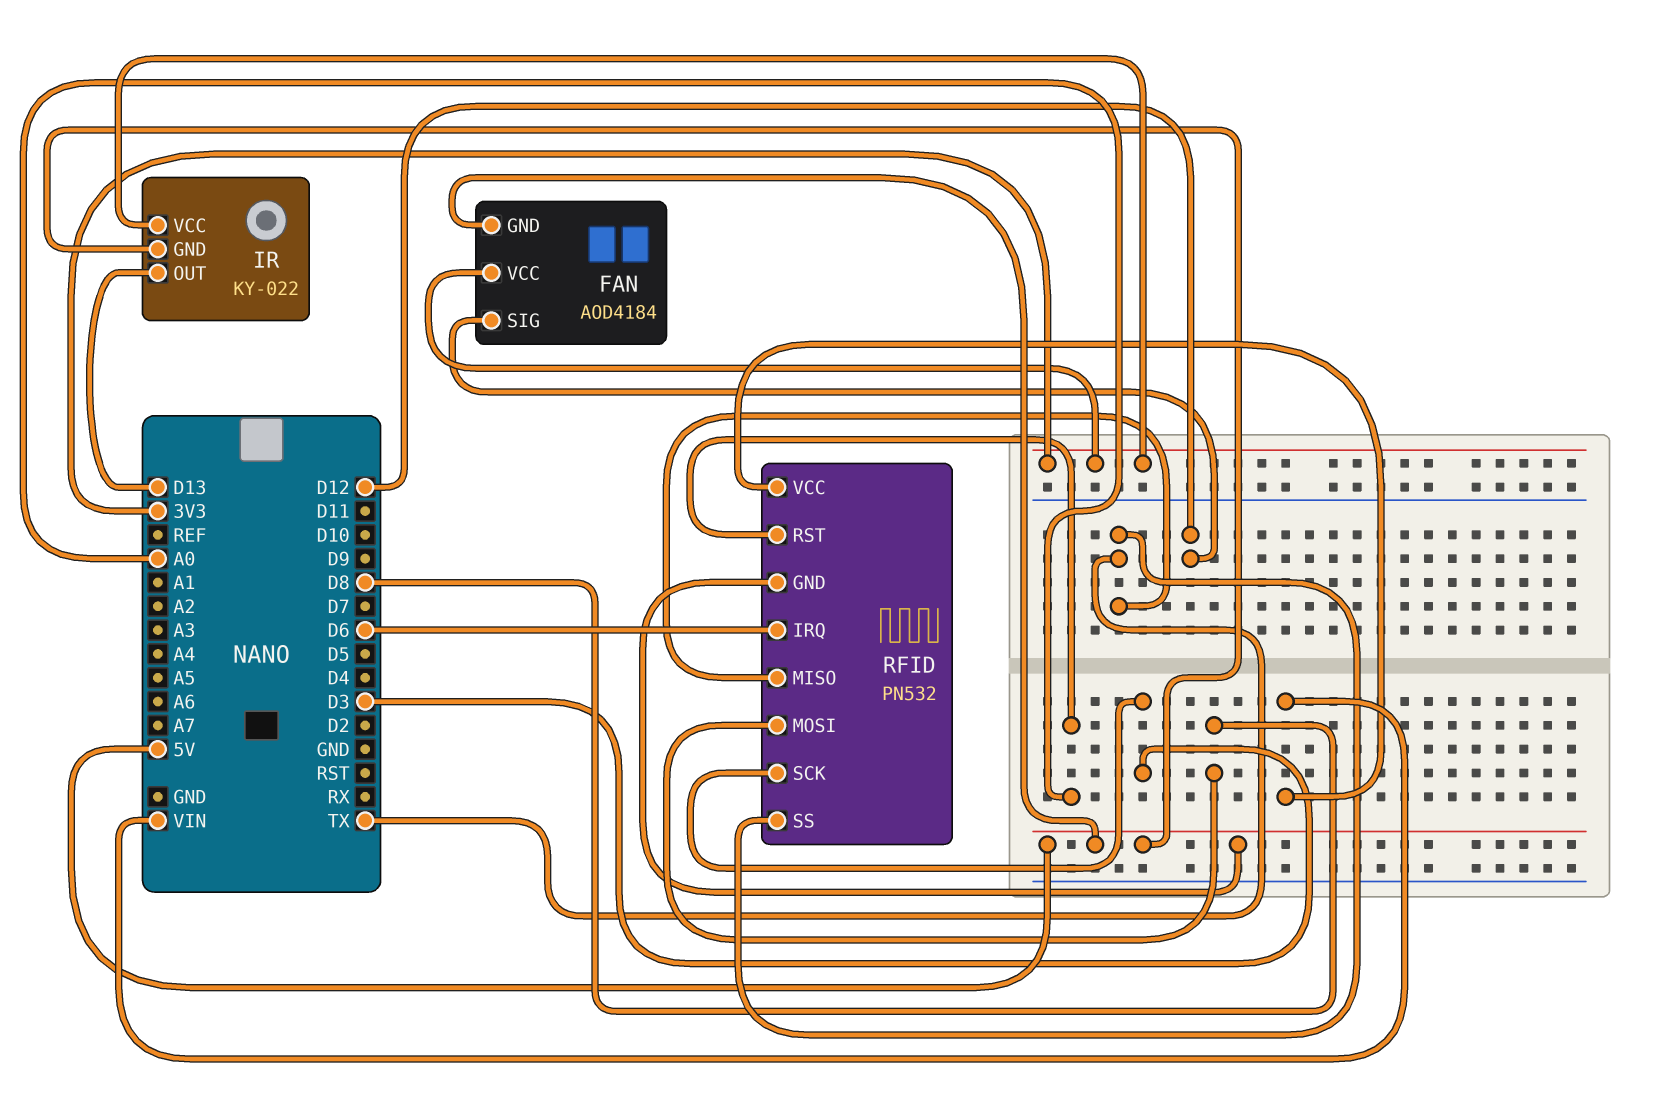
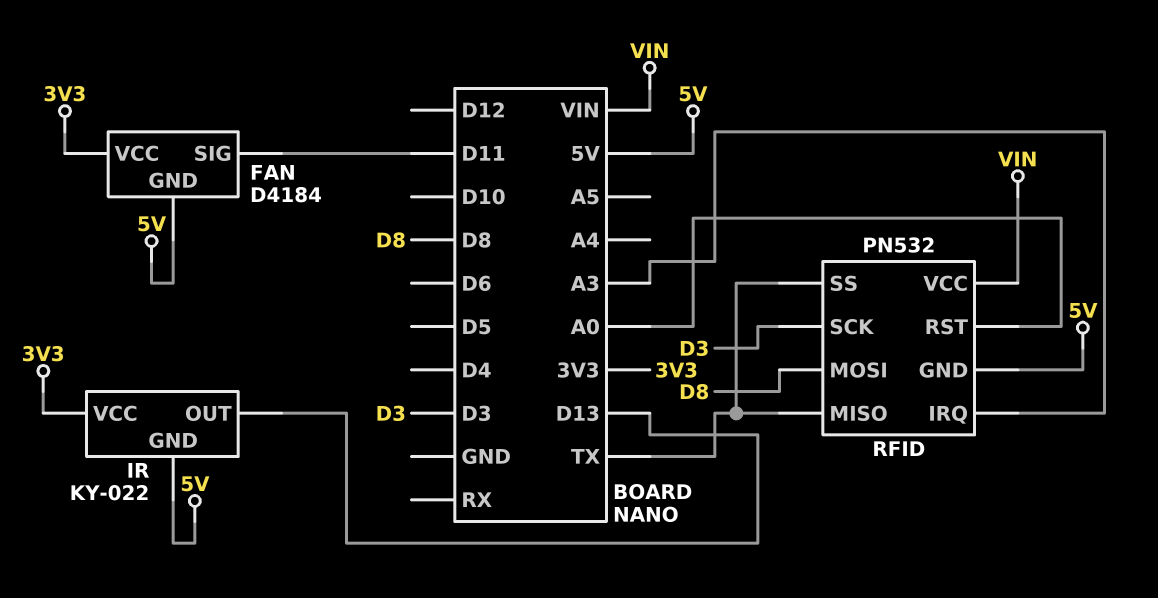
FAN: AOD4184 -> D4184
FAN pin SIG: D12 -> D11
RFID pin IRQ: D6 -> A3

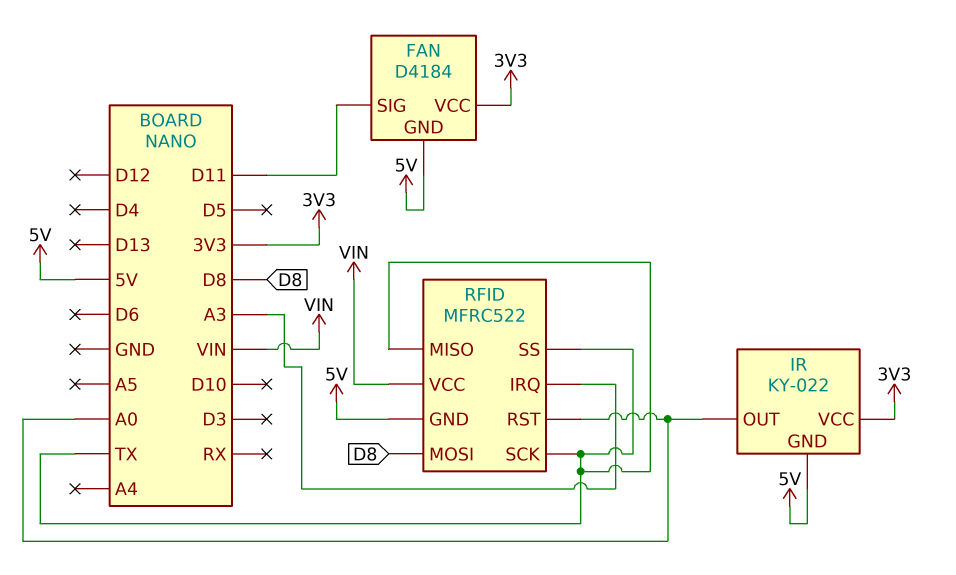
IR pin OUT: D13 -> A0
RFID: PN532 -> MFRC522
RFID pin SCK: D3 -> TX

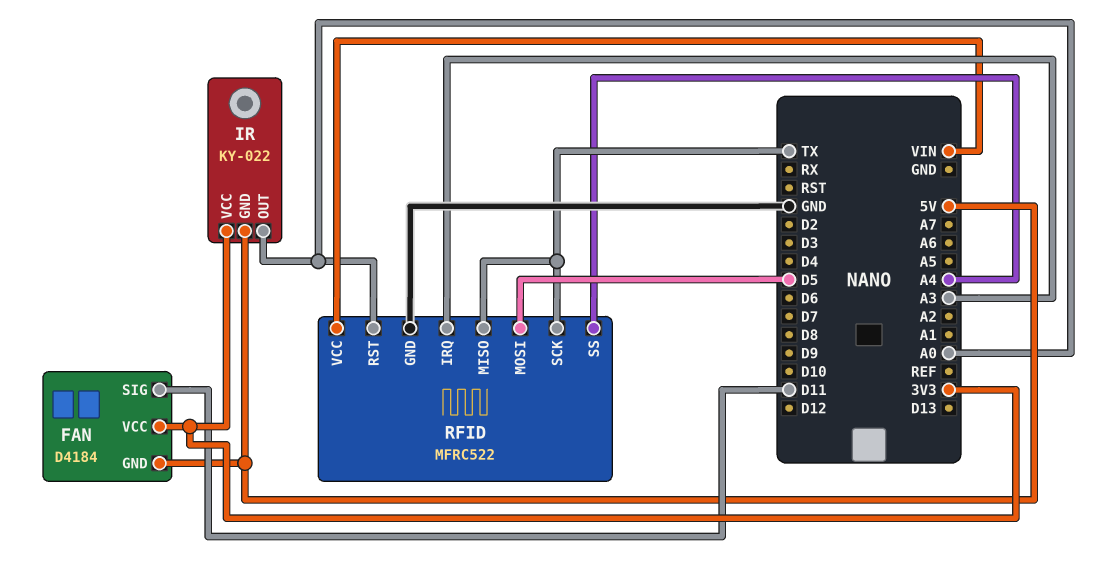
RFID pin GND: 5V -> GND
RFID pin MOSI: D8 -> D5
RFID pin SS: TX -> A4

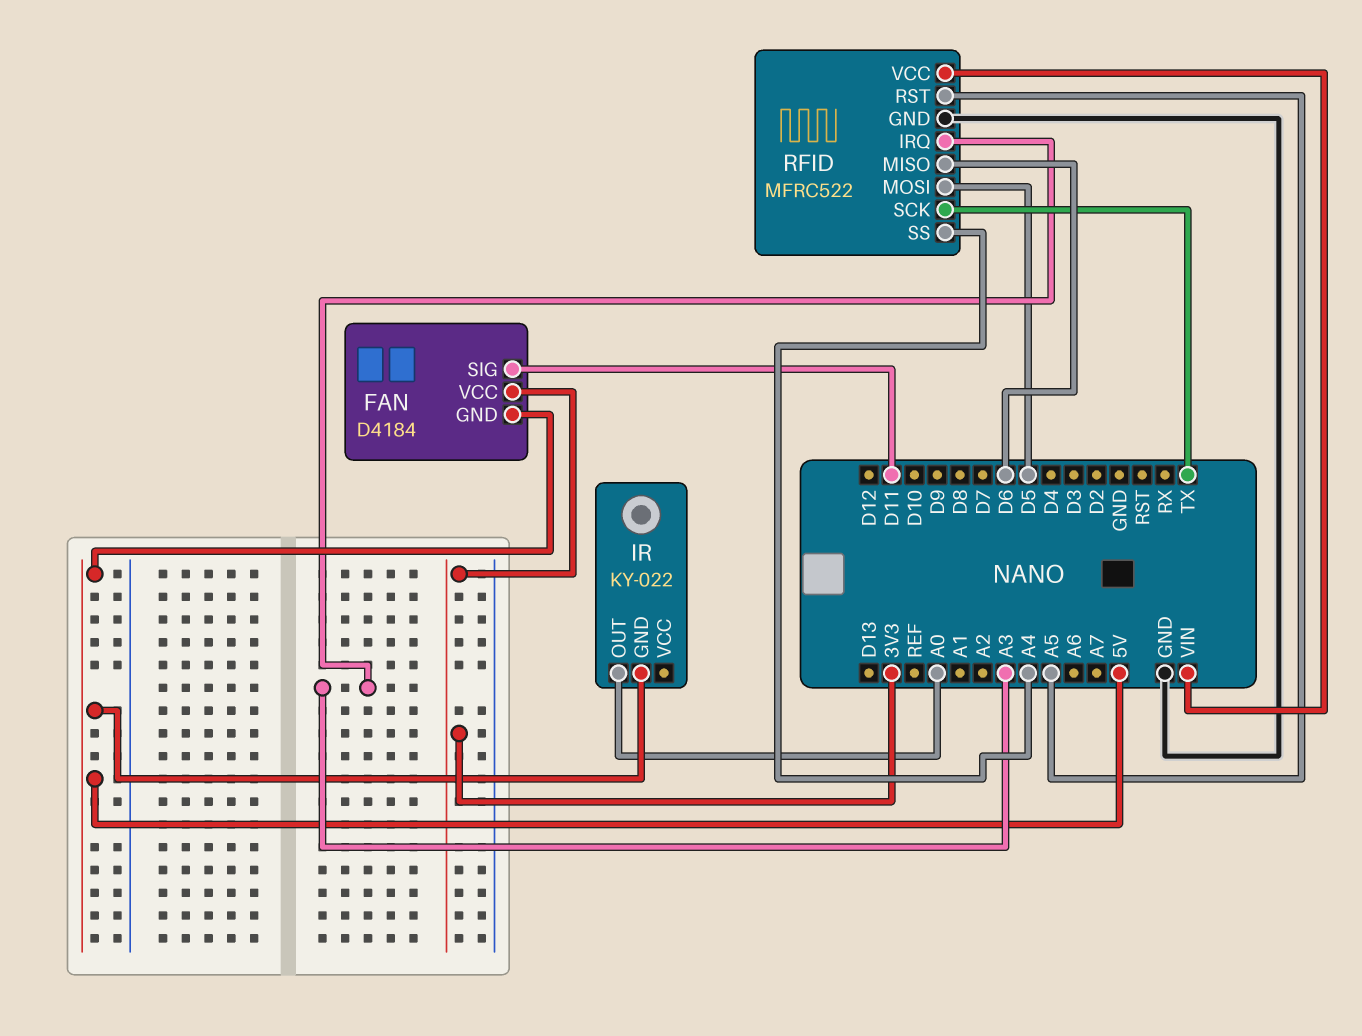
IR pin VCC: 3V3 -> none
RFID pin MISO: TX -> D6
RFID pin RST: A0 -> A5

